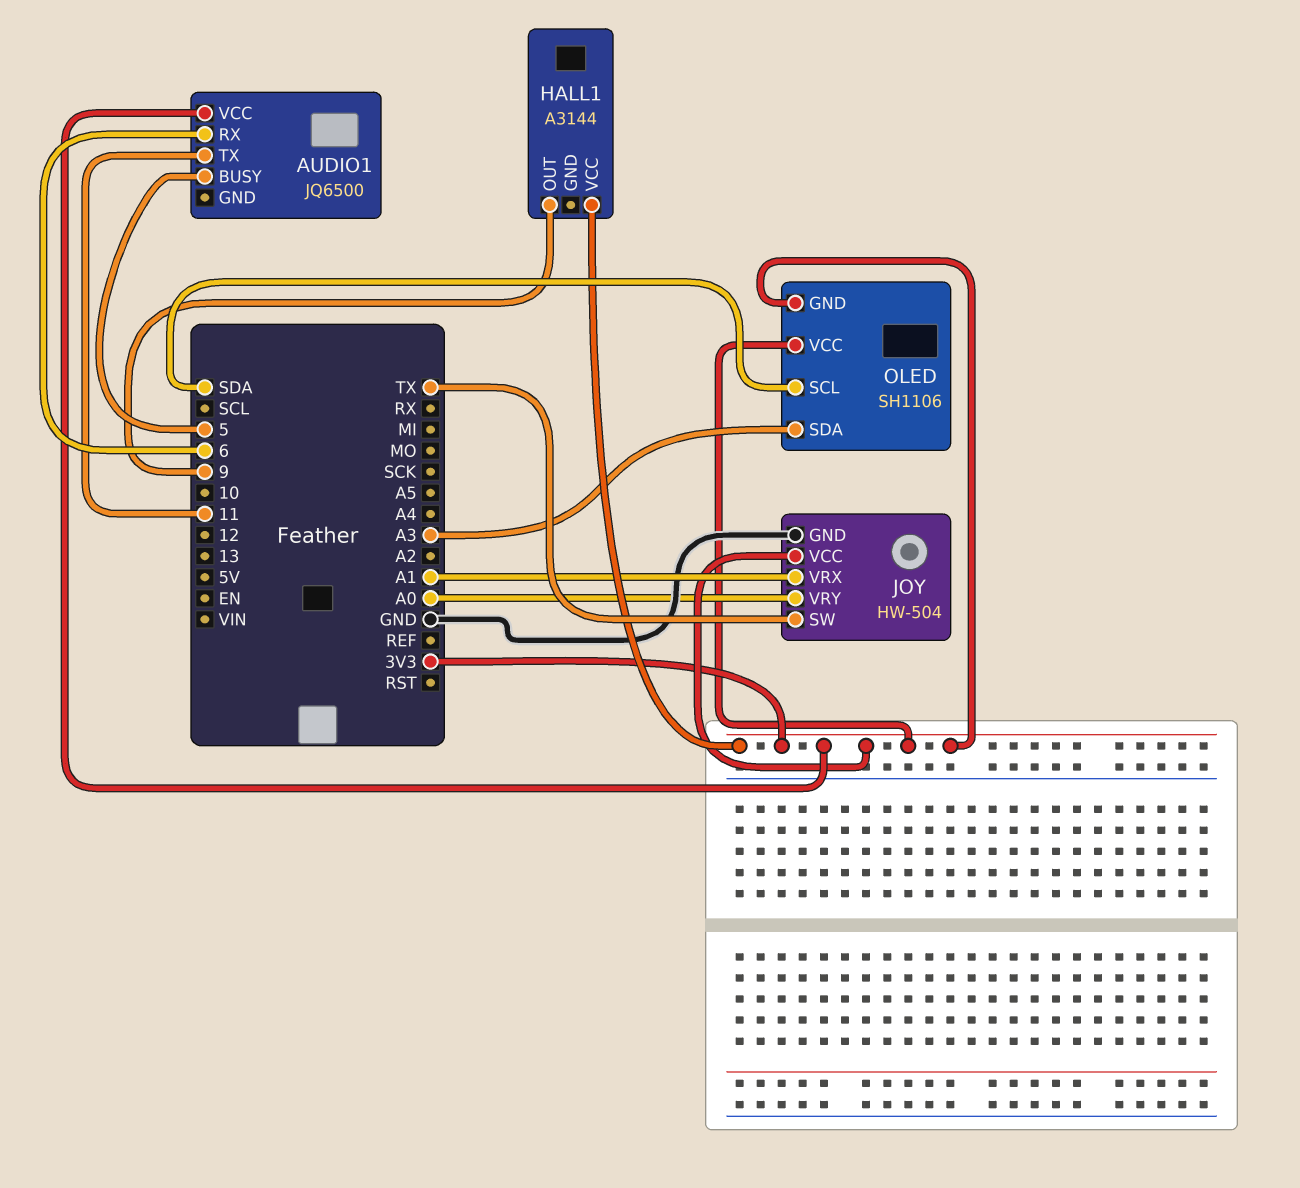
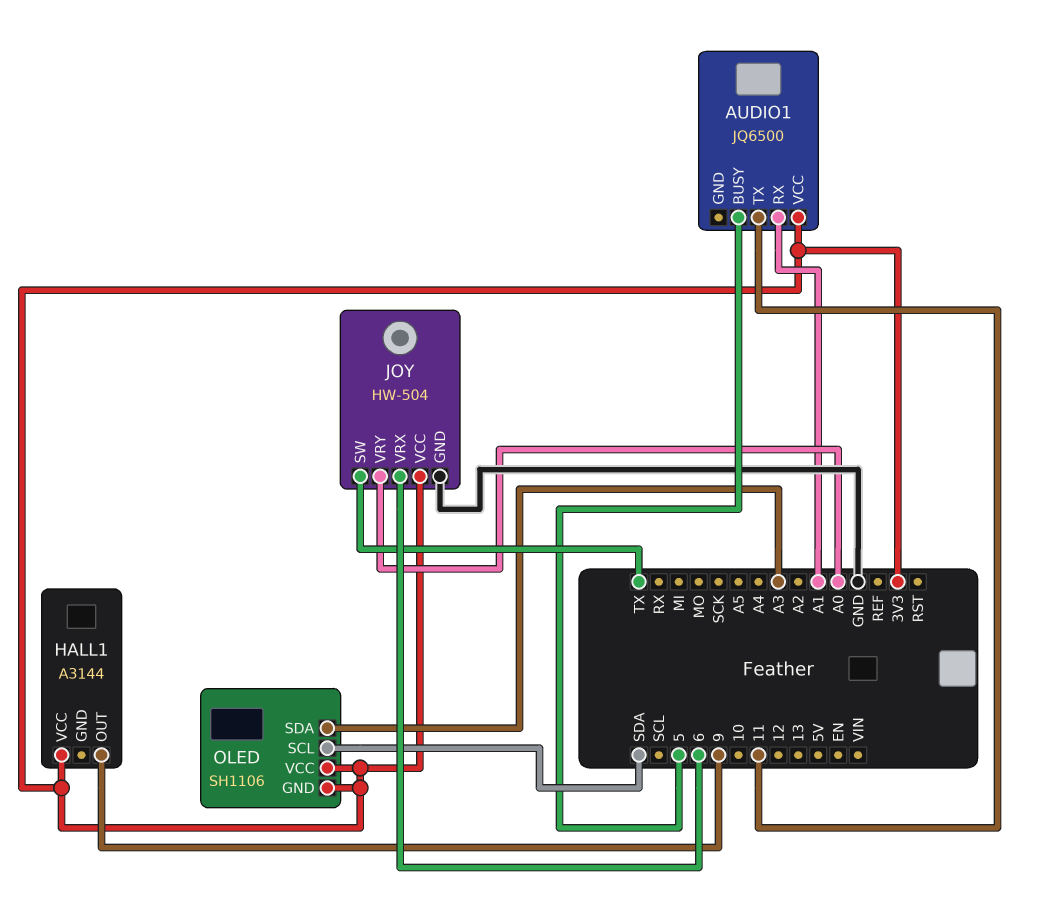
AUDIO1 pin RX: 6 -> A1
JOY pin VRX: A1 -> 6

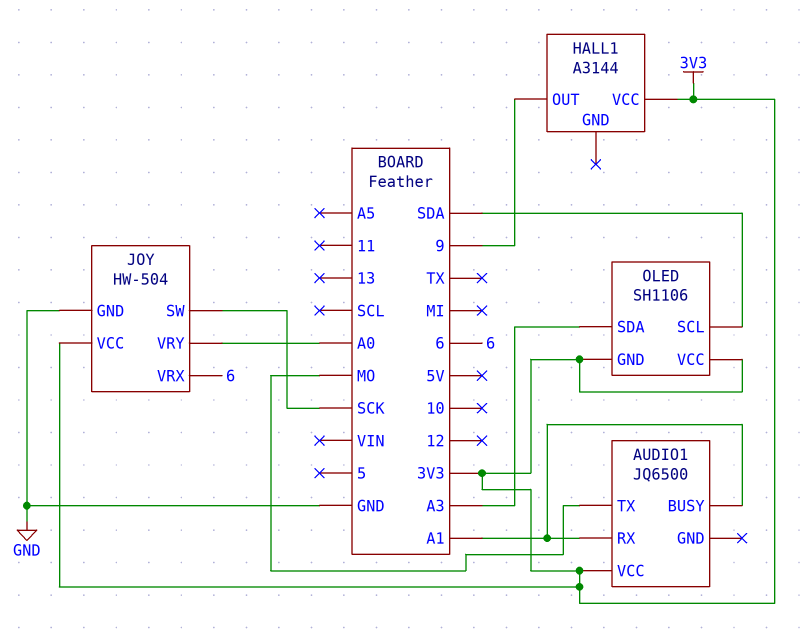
AUDIO1 pin BUSY: 5 -> A1
AUDIO1 pin TX: 11 -> MO
JOY pin SW: TX -> SCK

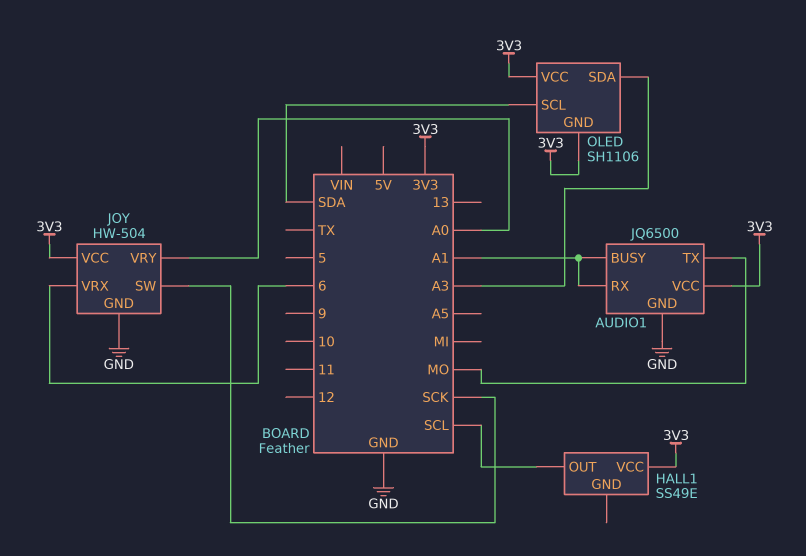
AUDIO1 pin GND: none -> GND
HALL1: A3144 -> SS49E
HALL1 pin OUT: 9 -> SCL

